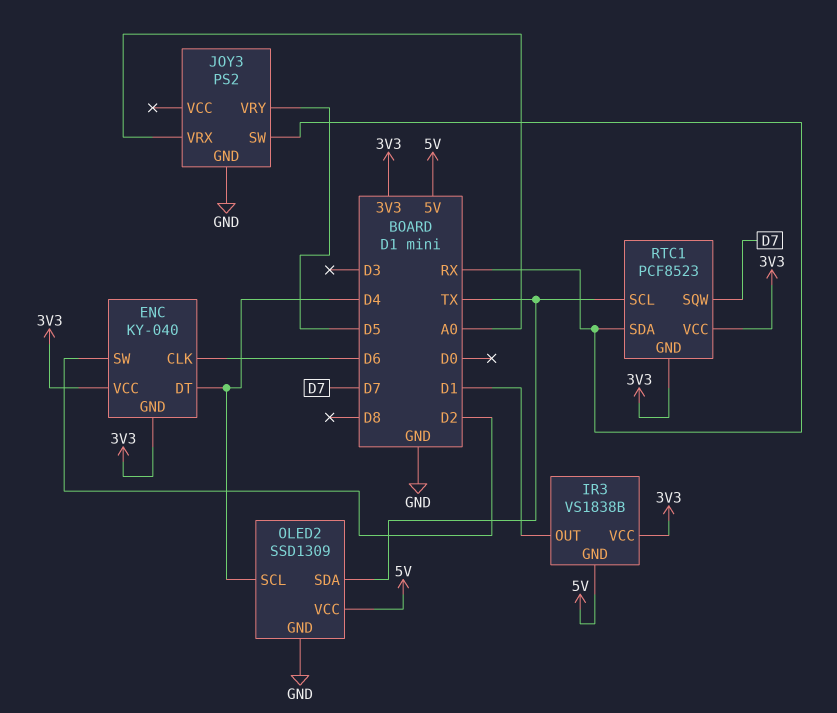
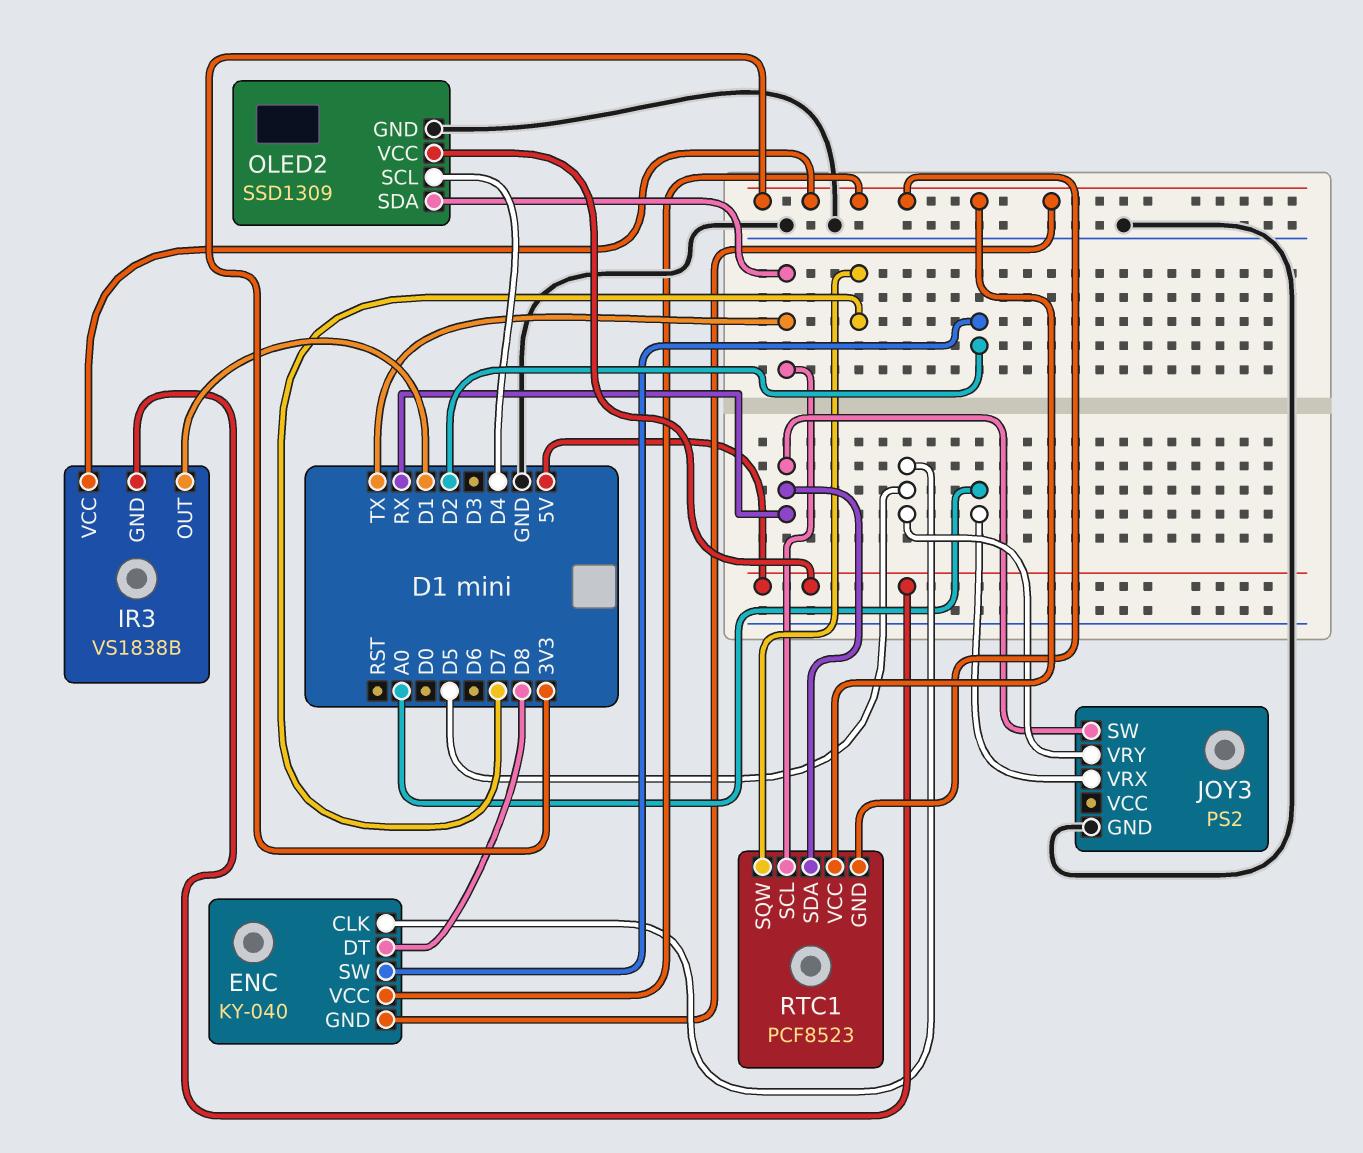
ENC pin CLK: D6 -> D5
ENC pin DT: D4 -> D8

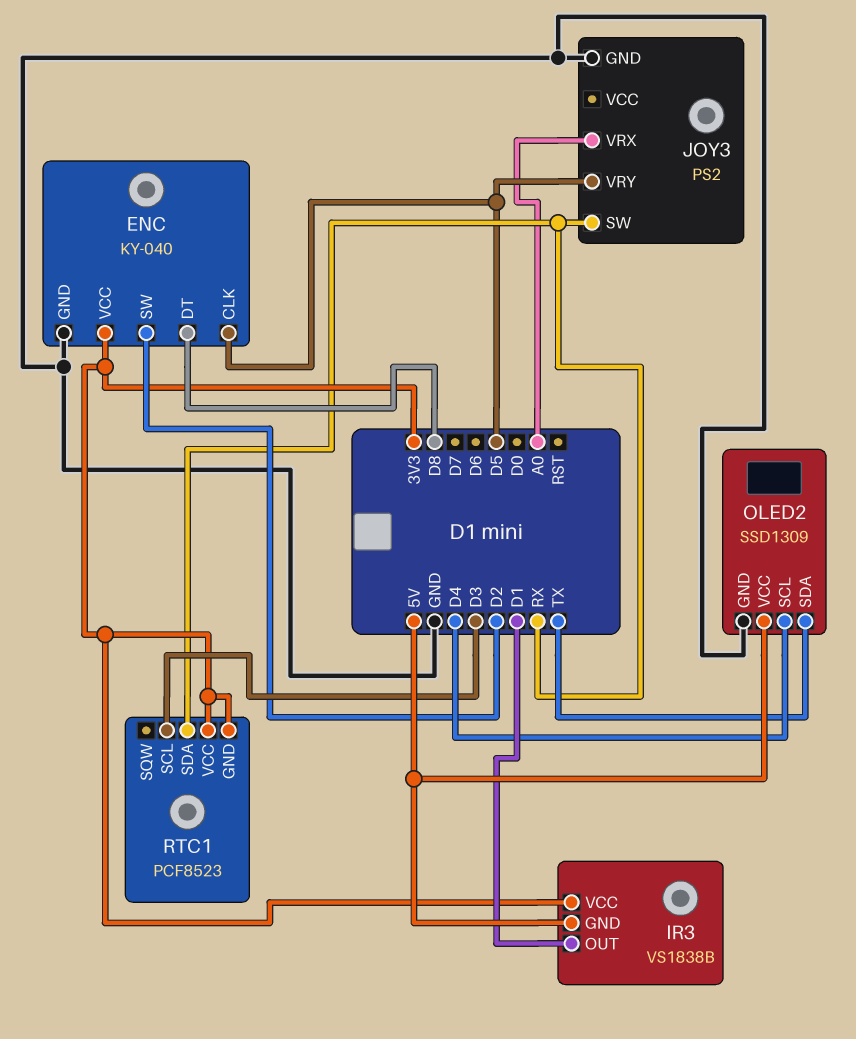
ENC pin GND: 3V3 -> GND
RTC1 pin SCL: TX -> D3
RTC1 pin SQW: D7 -> none

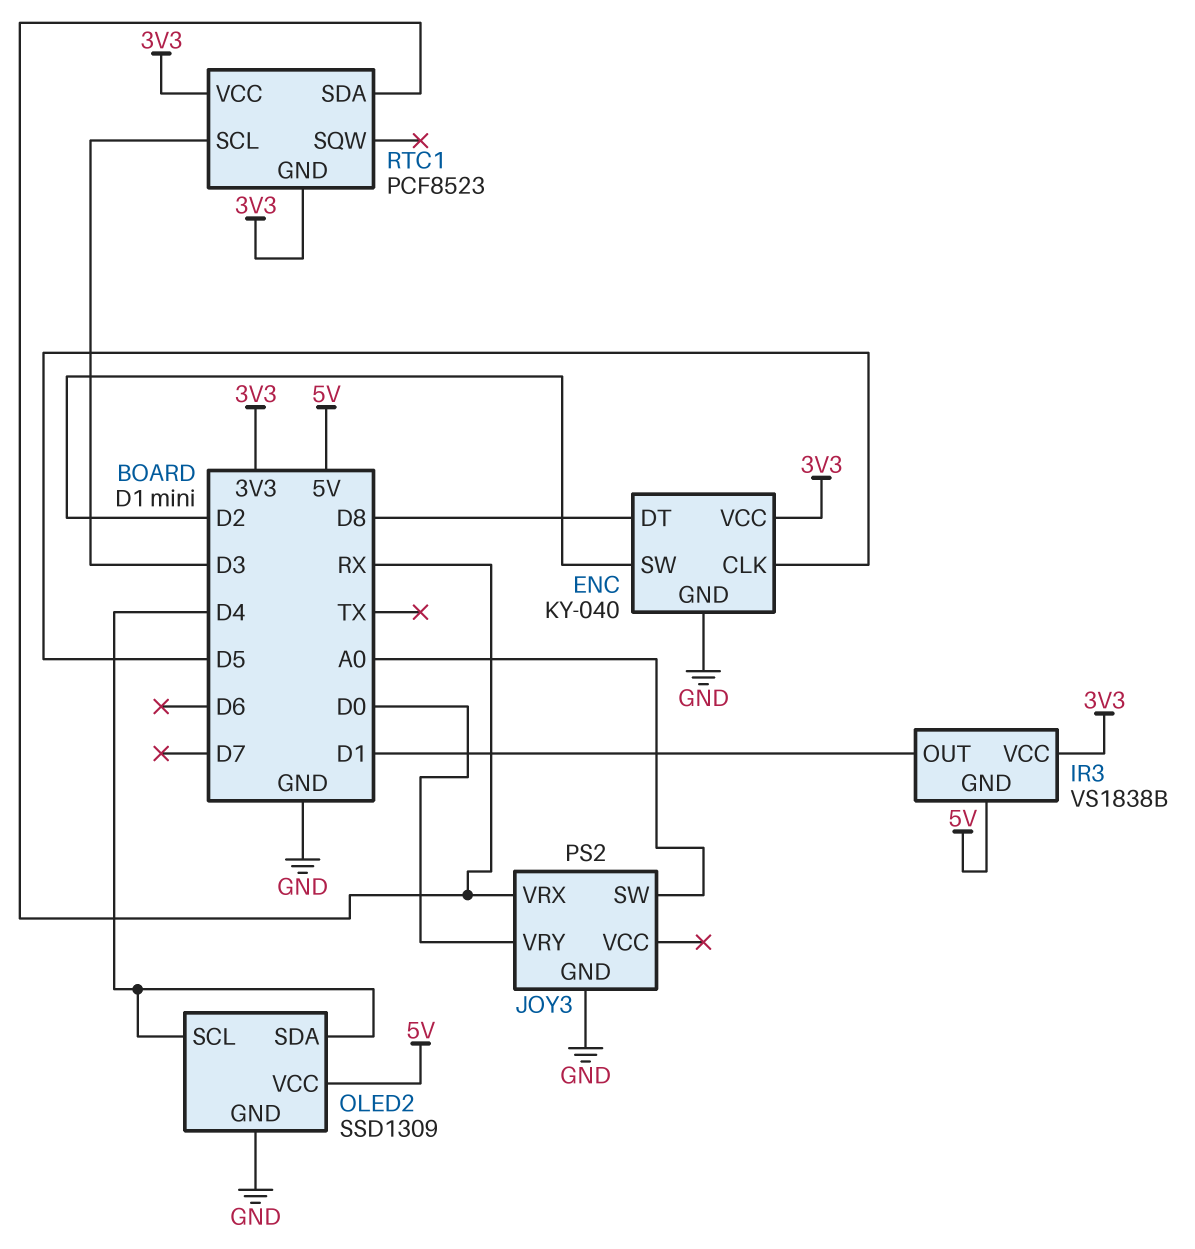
JOY3 pin SW: RX -> A0
JOY3 pin VRX: A0 -> RX
JOY3 pin VRY: D5 -> D0
OLED2 pin SDA: TX -> D4

